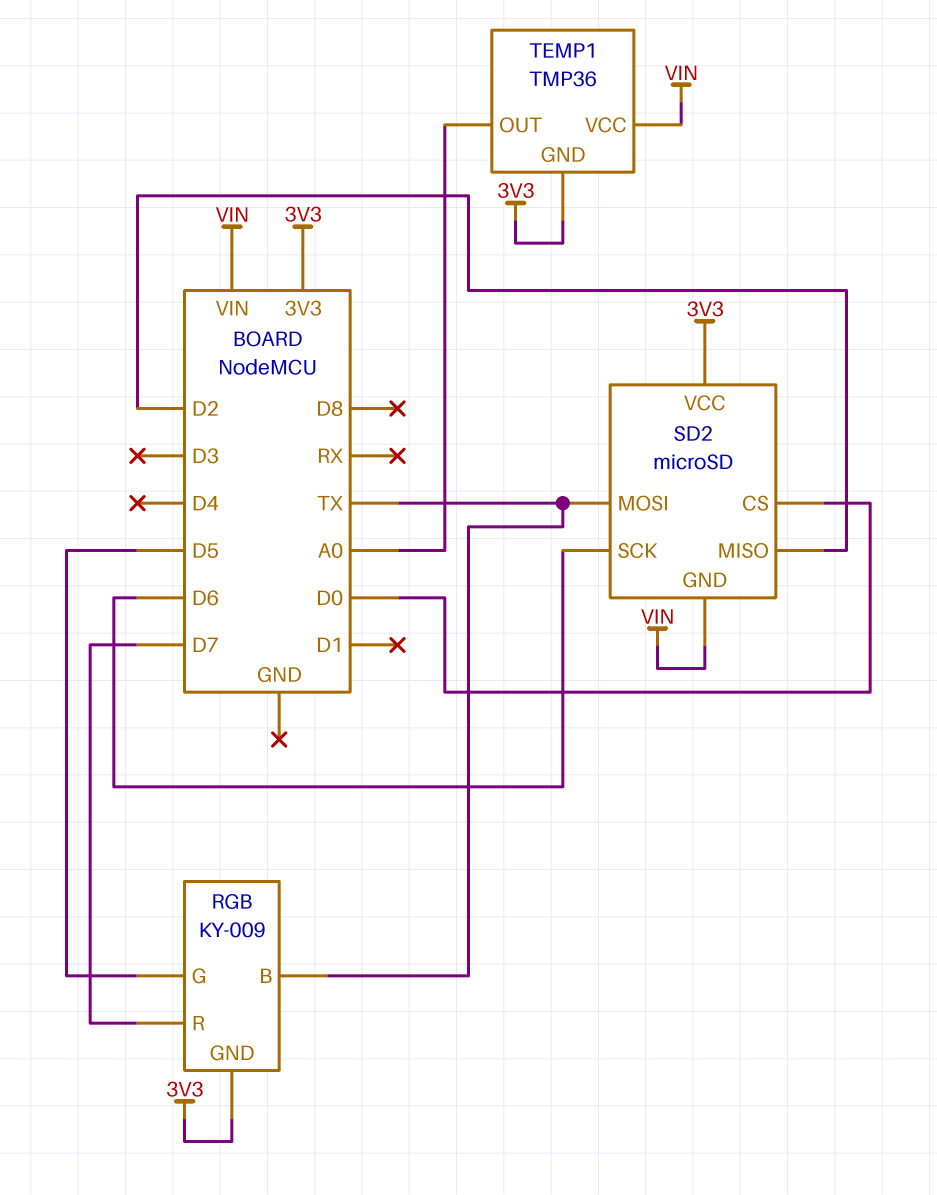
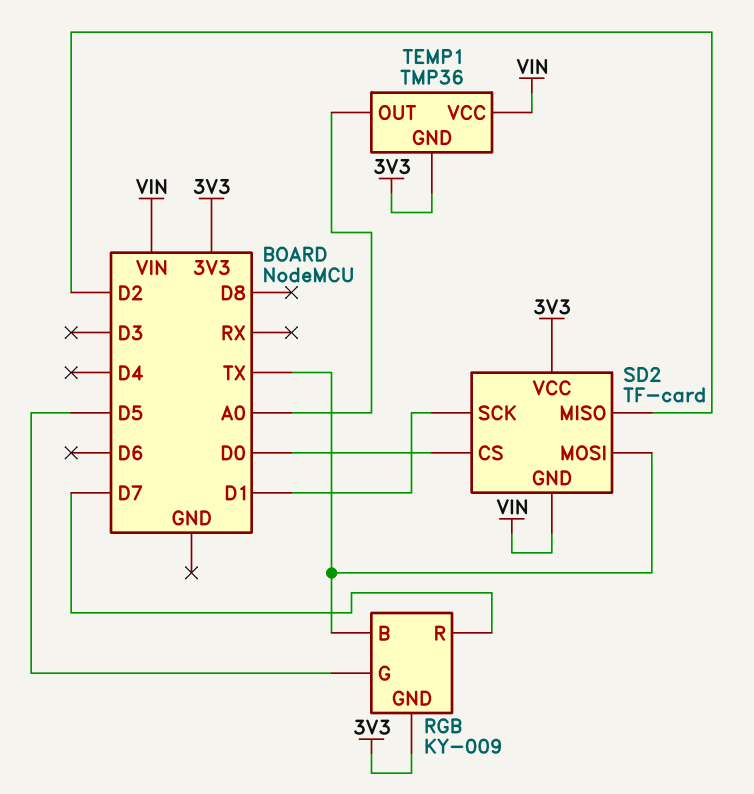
SD2: microSD -> TF-card
SD2 pin SCK: D6 -> D1

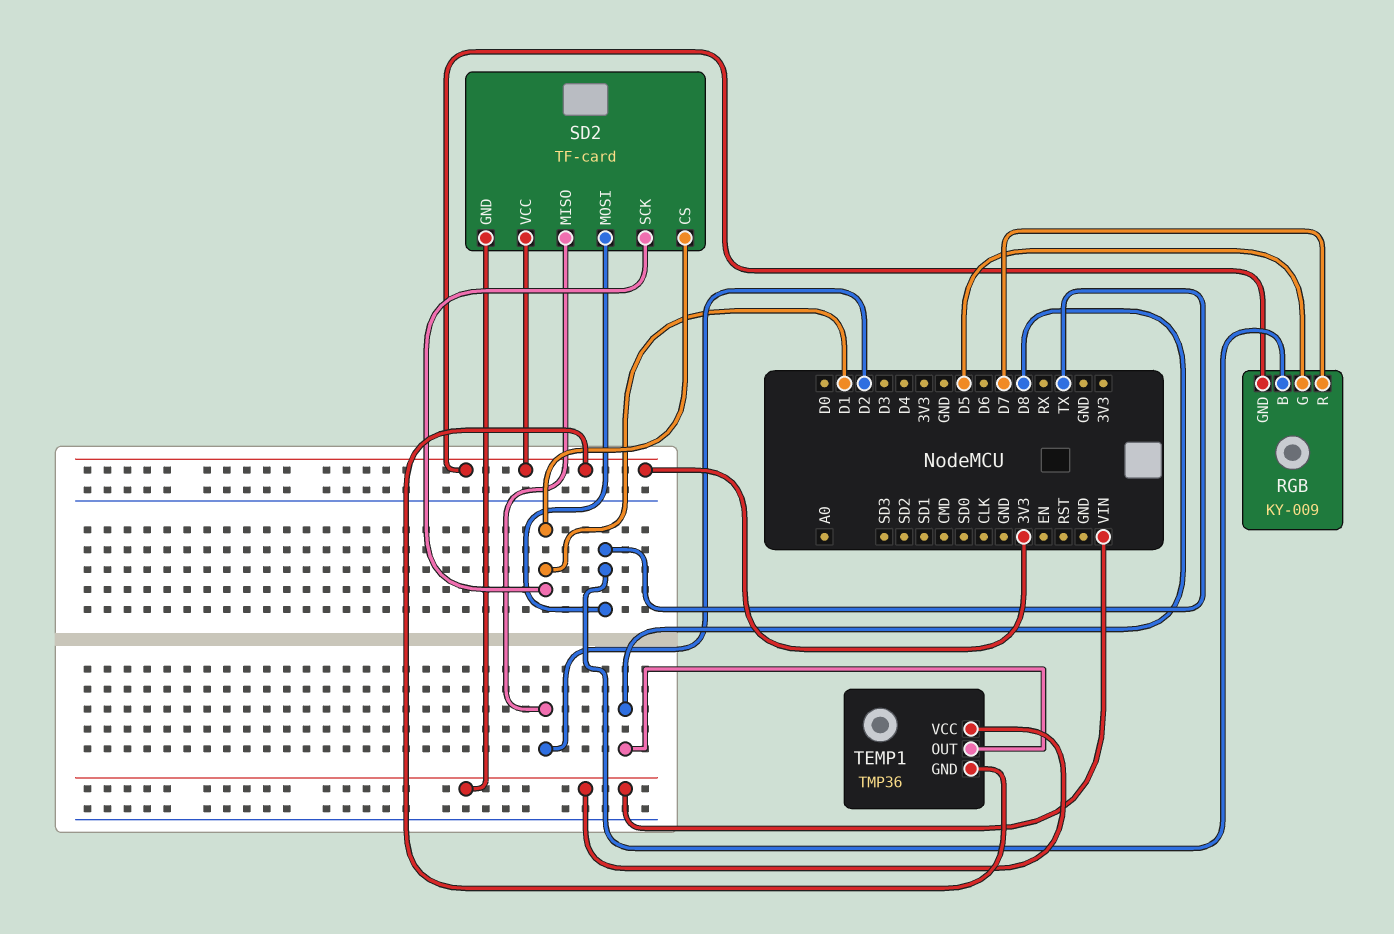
SD2 pin CS: D0 -> D1
TEMP1 pin OUT: A0 -> D8

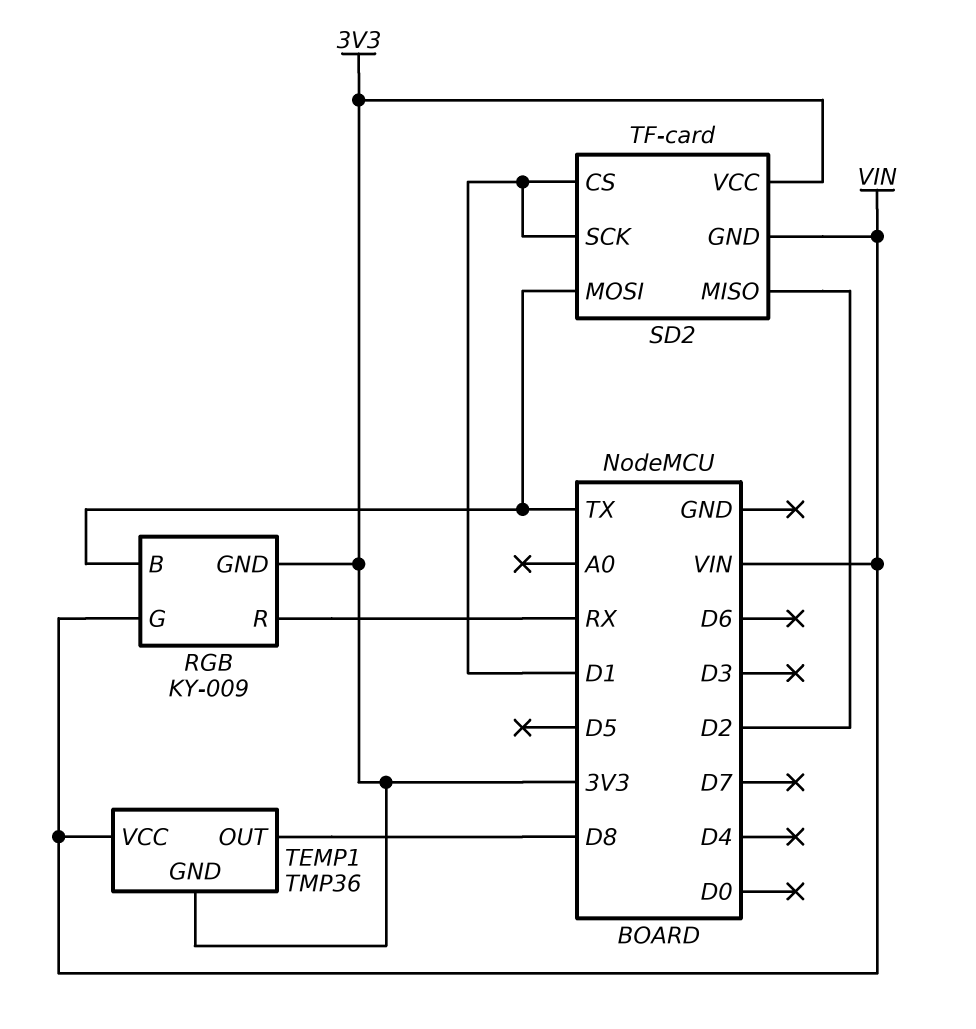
RGB pin G: D5 -> VIN
RGB pin R: D7 -> RX

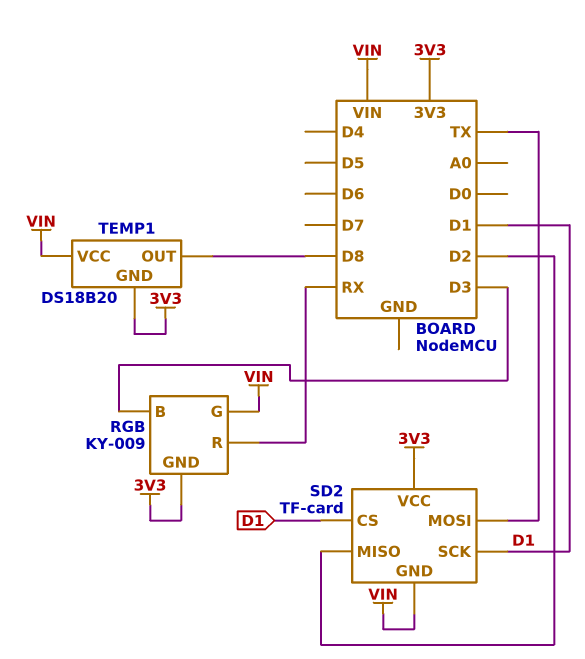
RGB pin B: TX -> D3
TEMP1: TMP36 -> DS18B20

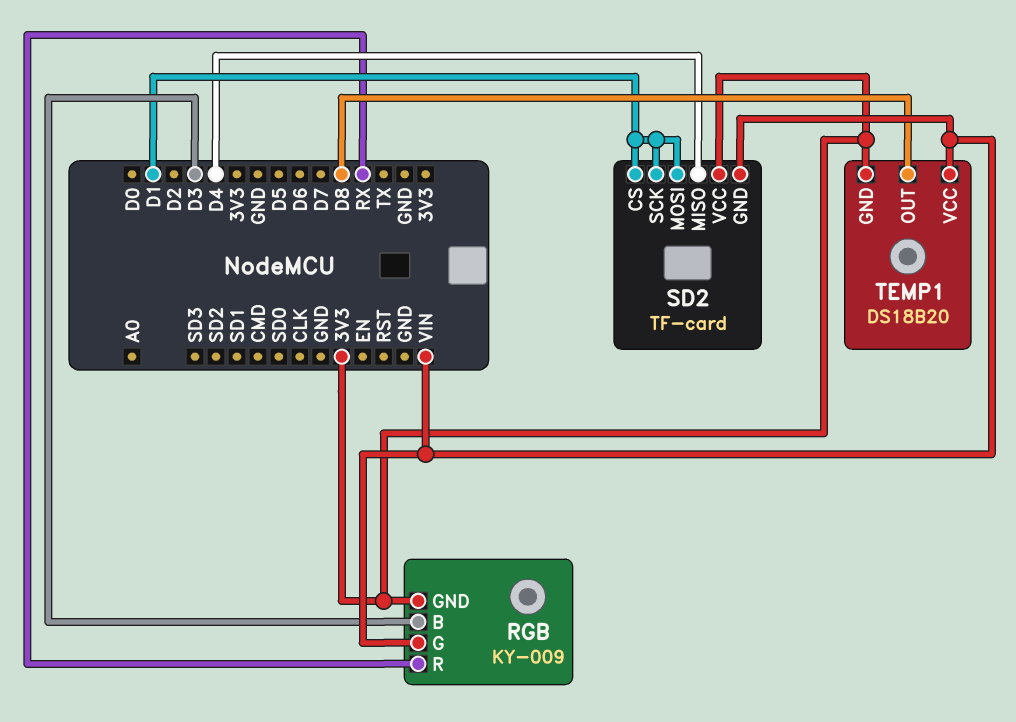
SD2 pin MISO: D2 -> D4
SD2 pin MOSI: TX -> D1

